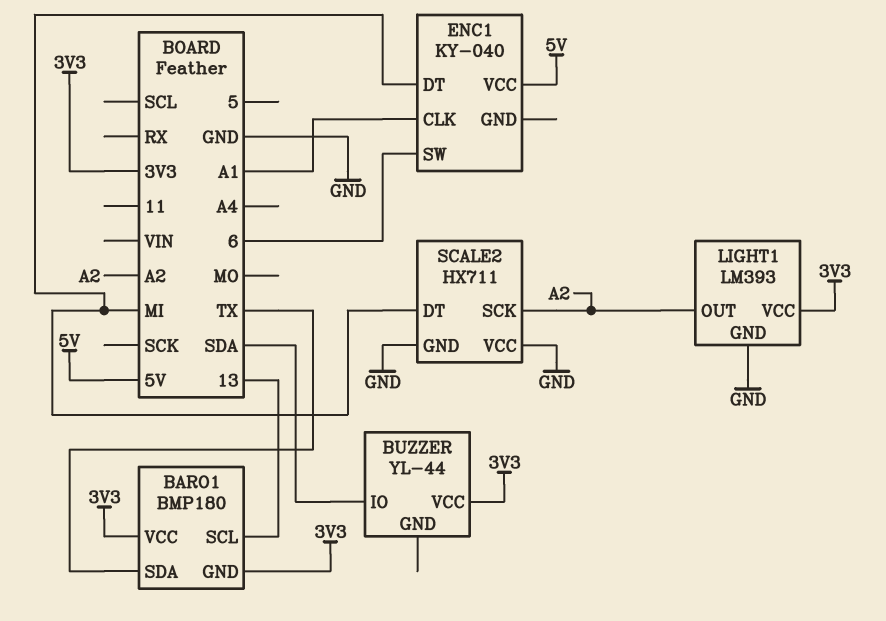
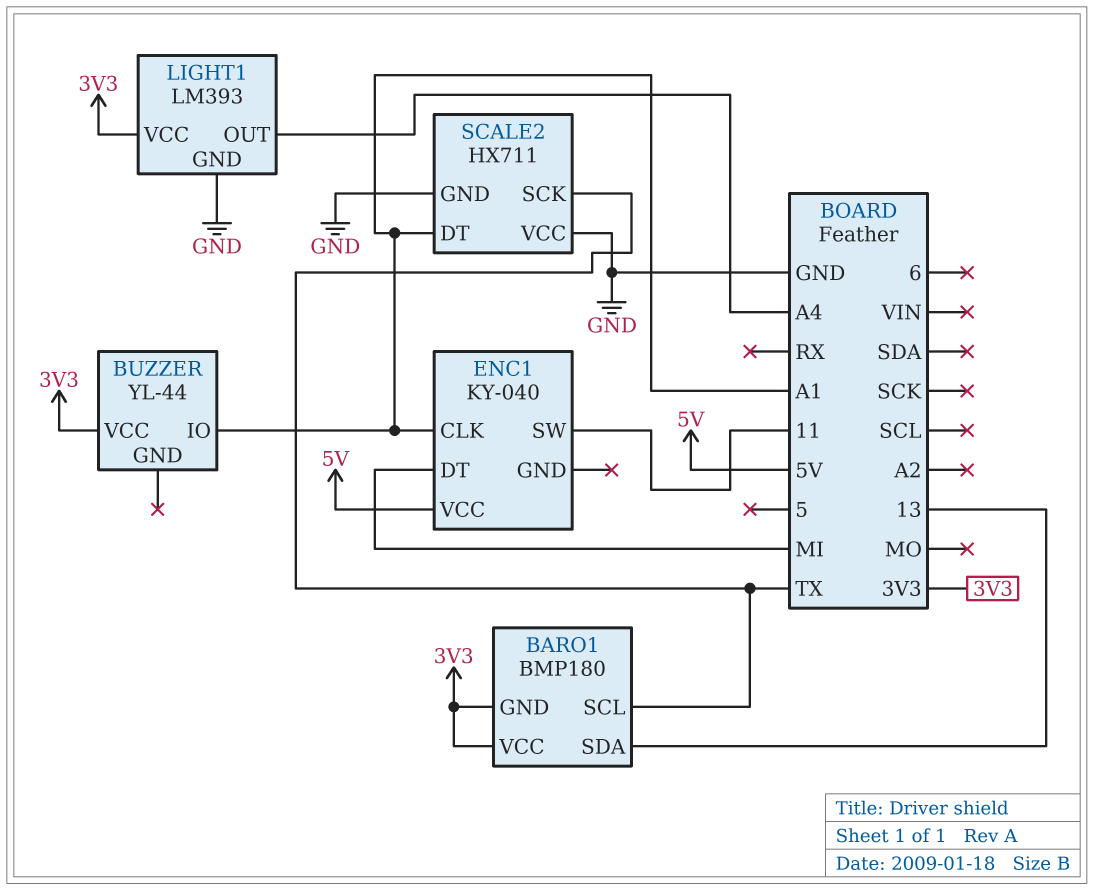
BARO1 pin SCL: 13 -> TX
BARO1 pin SDA: TX -> 13
BUZZER pin IO: SDA -> A1
ENC1 pin SW: 6 -> 11
LIGHT1 pin OUT: A2 -> A4
SCALE2 pin DT: MI -> A1
SCALE2 pin SCK: A2 -> TX

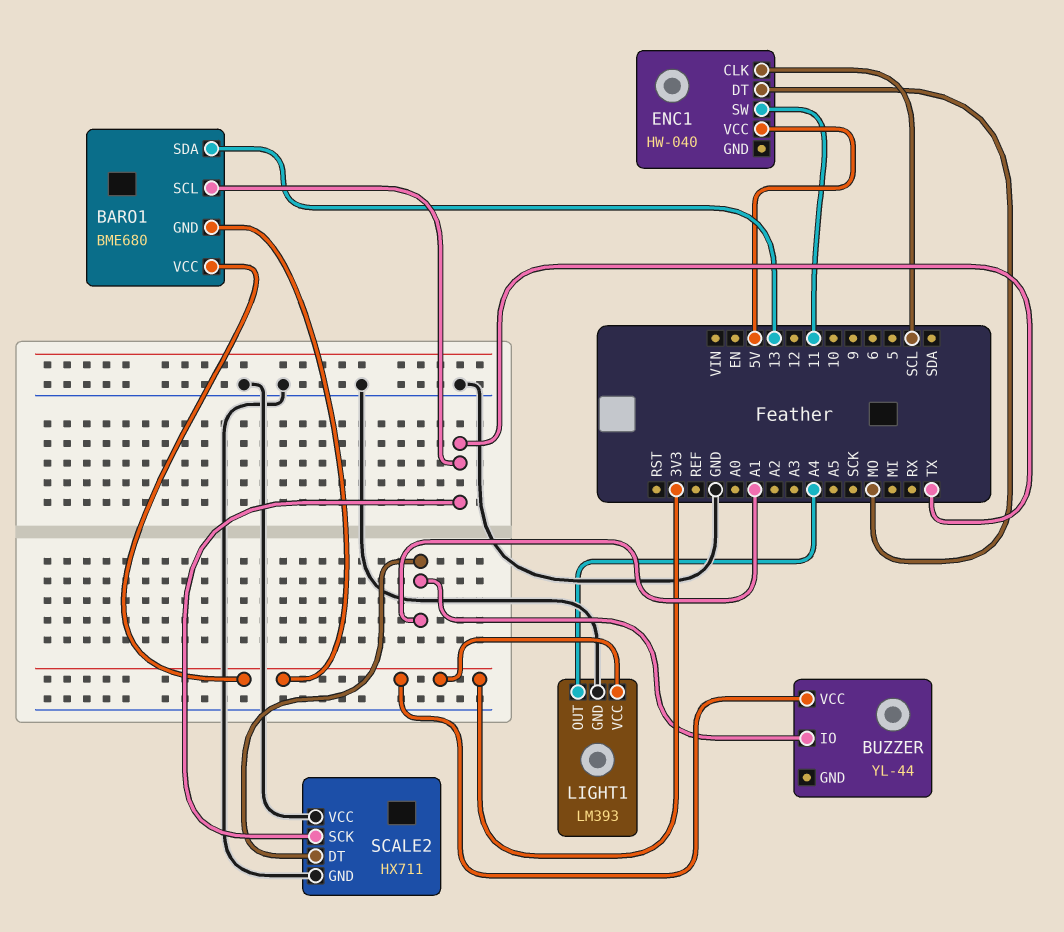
BARO1: BMP180 -> BME680
ENC1: KY-040 -> HW-040
ENC1 pin CLK: A1 -> SCL
ENC1 pin DT: MI -> MO

